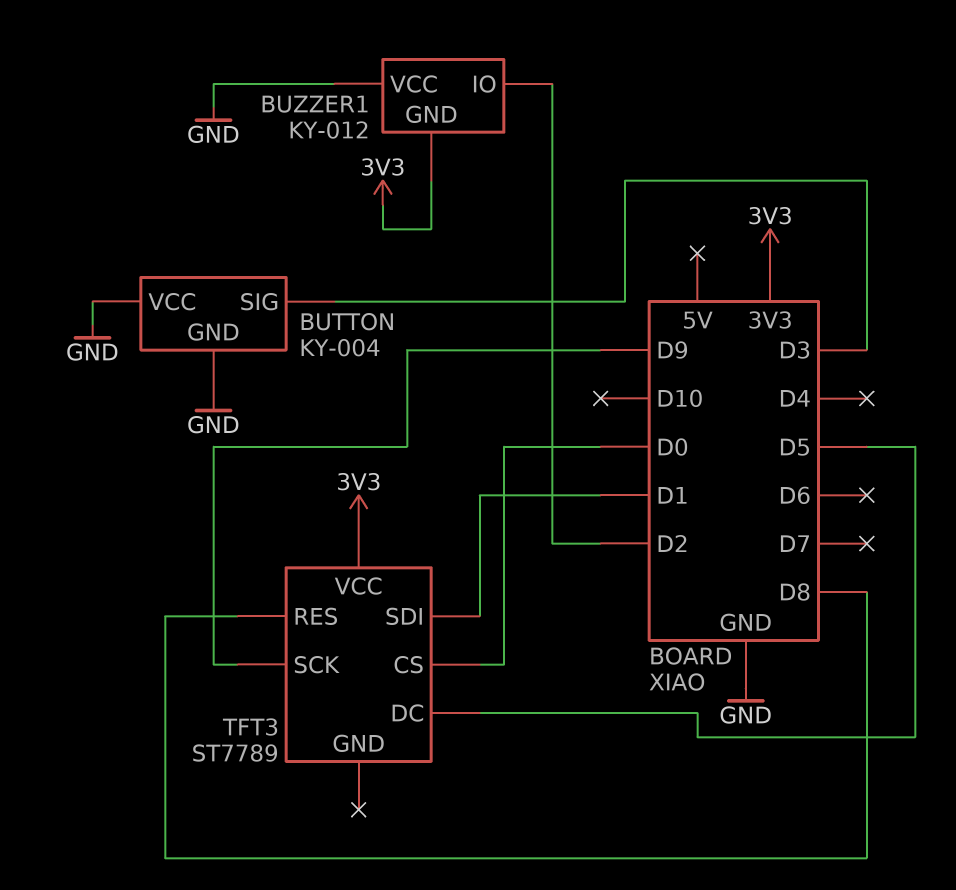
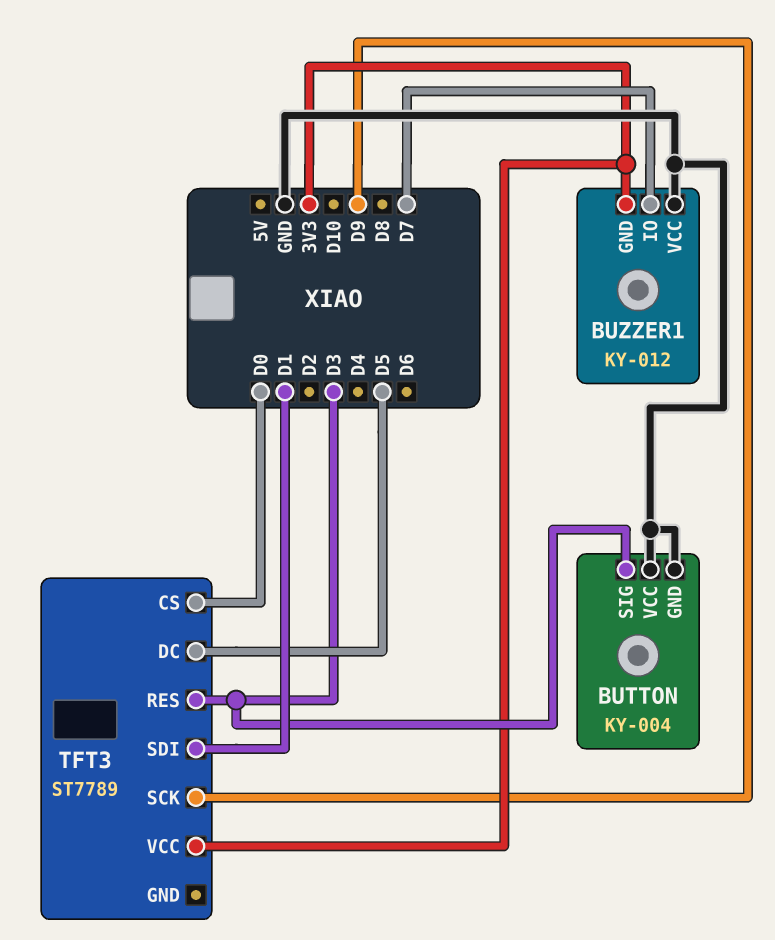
BUZZER1 pin IO: D2 -> D7
TFT3 pin RES: D8 -> D3

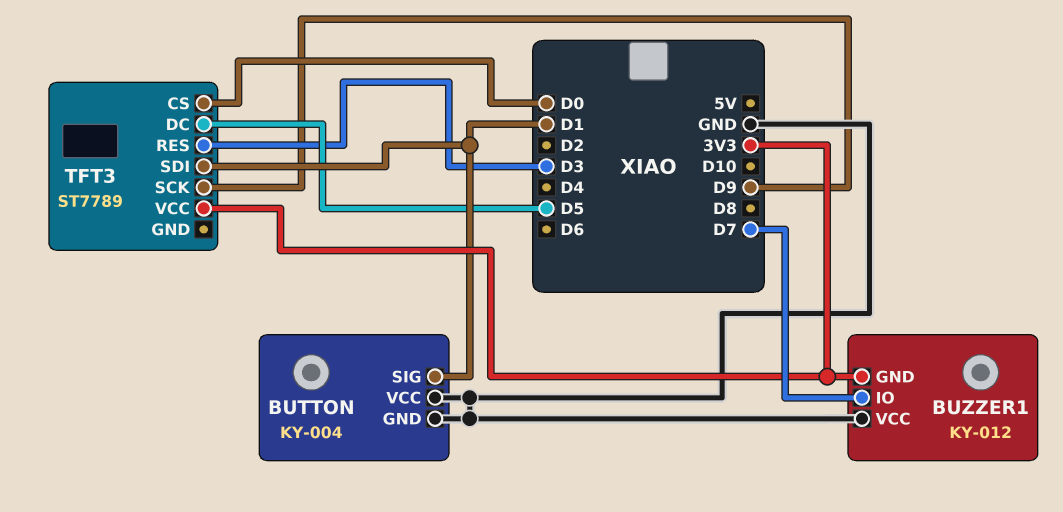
BUTTON pin SIG: D3 -> D1

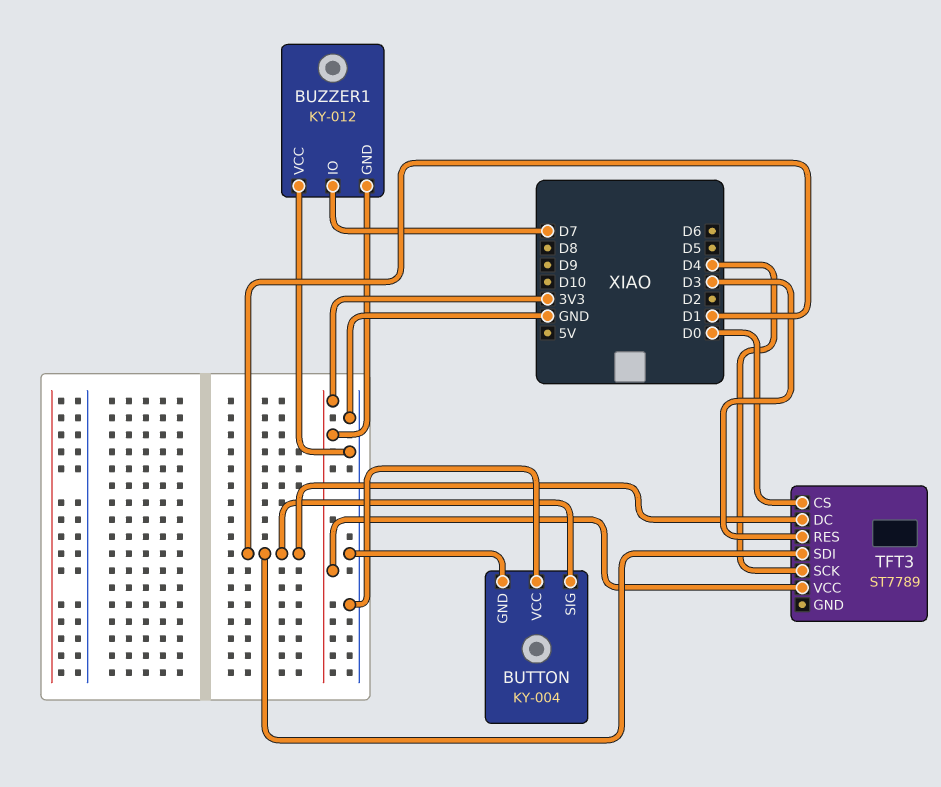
TFT3 pin DC: D5 -> D1
TFT3 pin SCK: D9 -> D4

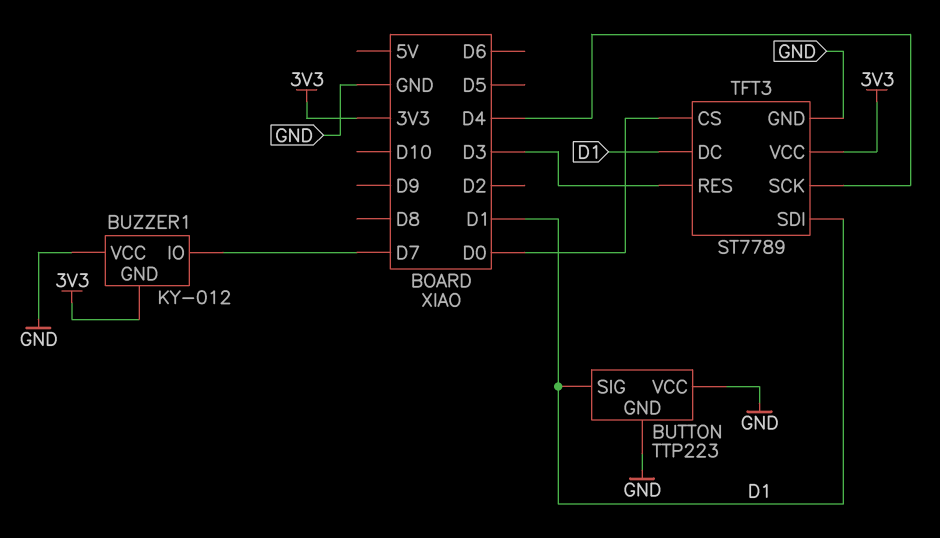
BUTTON: KY-004 -> TTP223
TFT3 pin GND: none -> GND

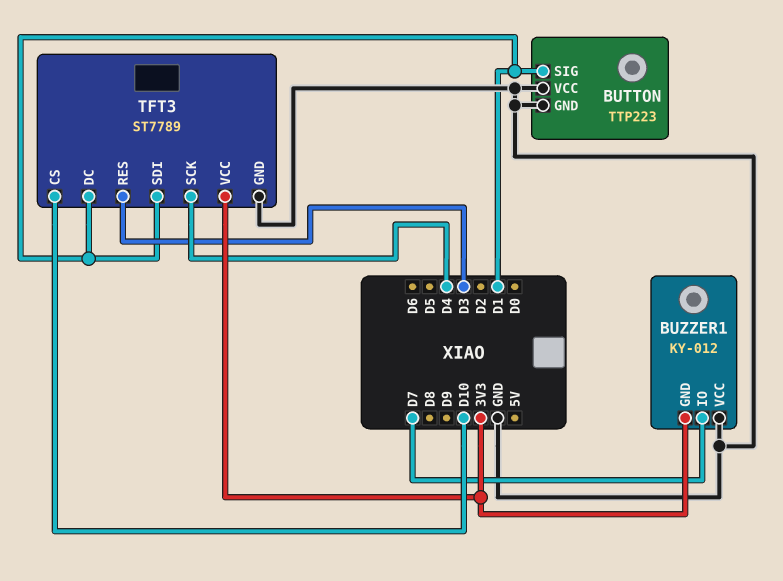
TFT3 pin CS: D0 -> D10

